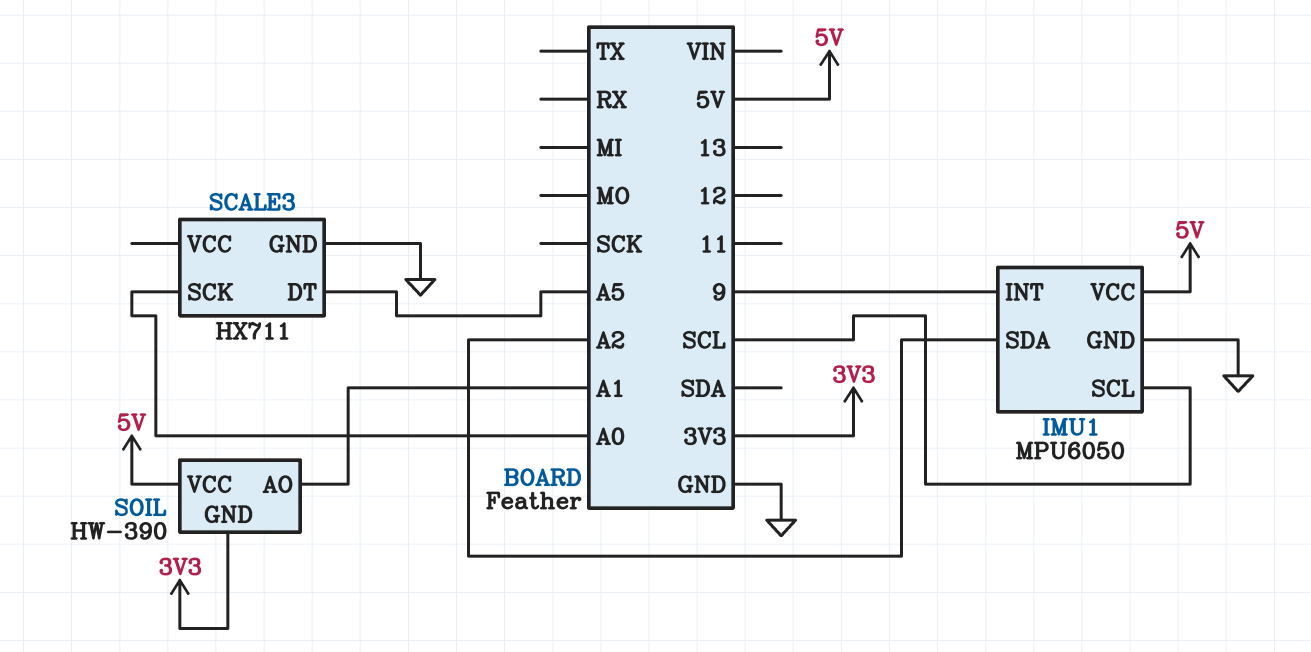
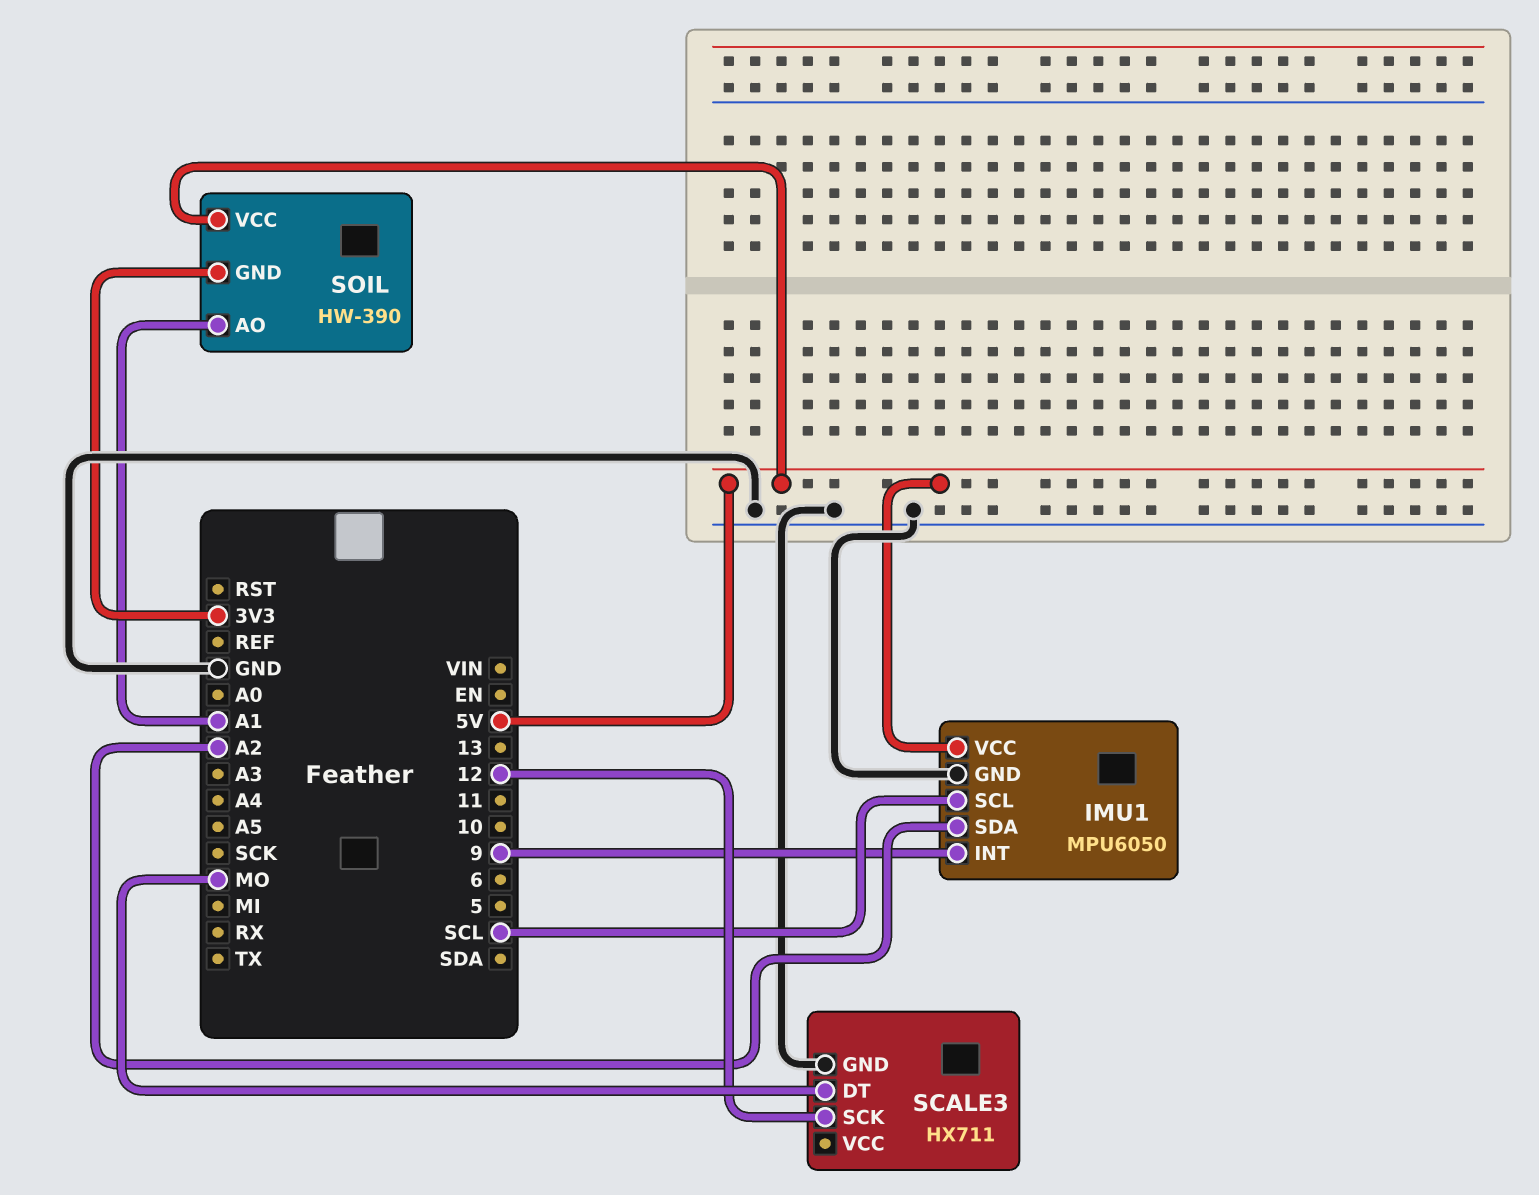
SCALE3 pin DT: A5 -> MO
SCALE3 pin SCK: A0 -> 12

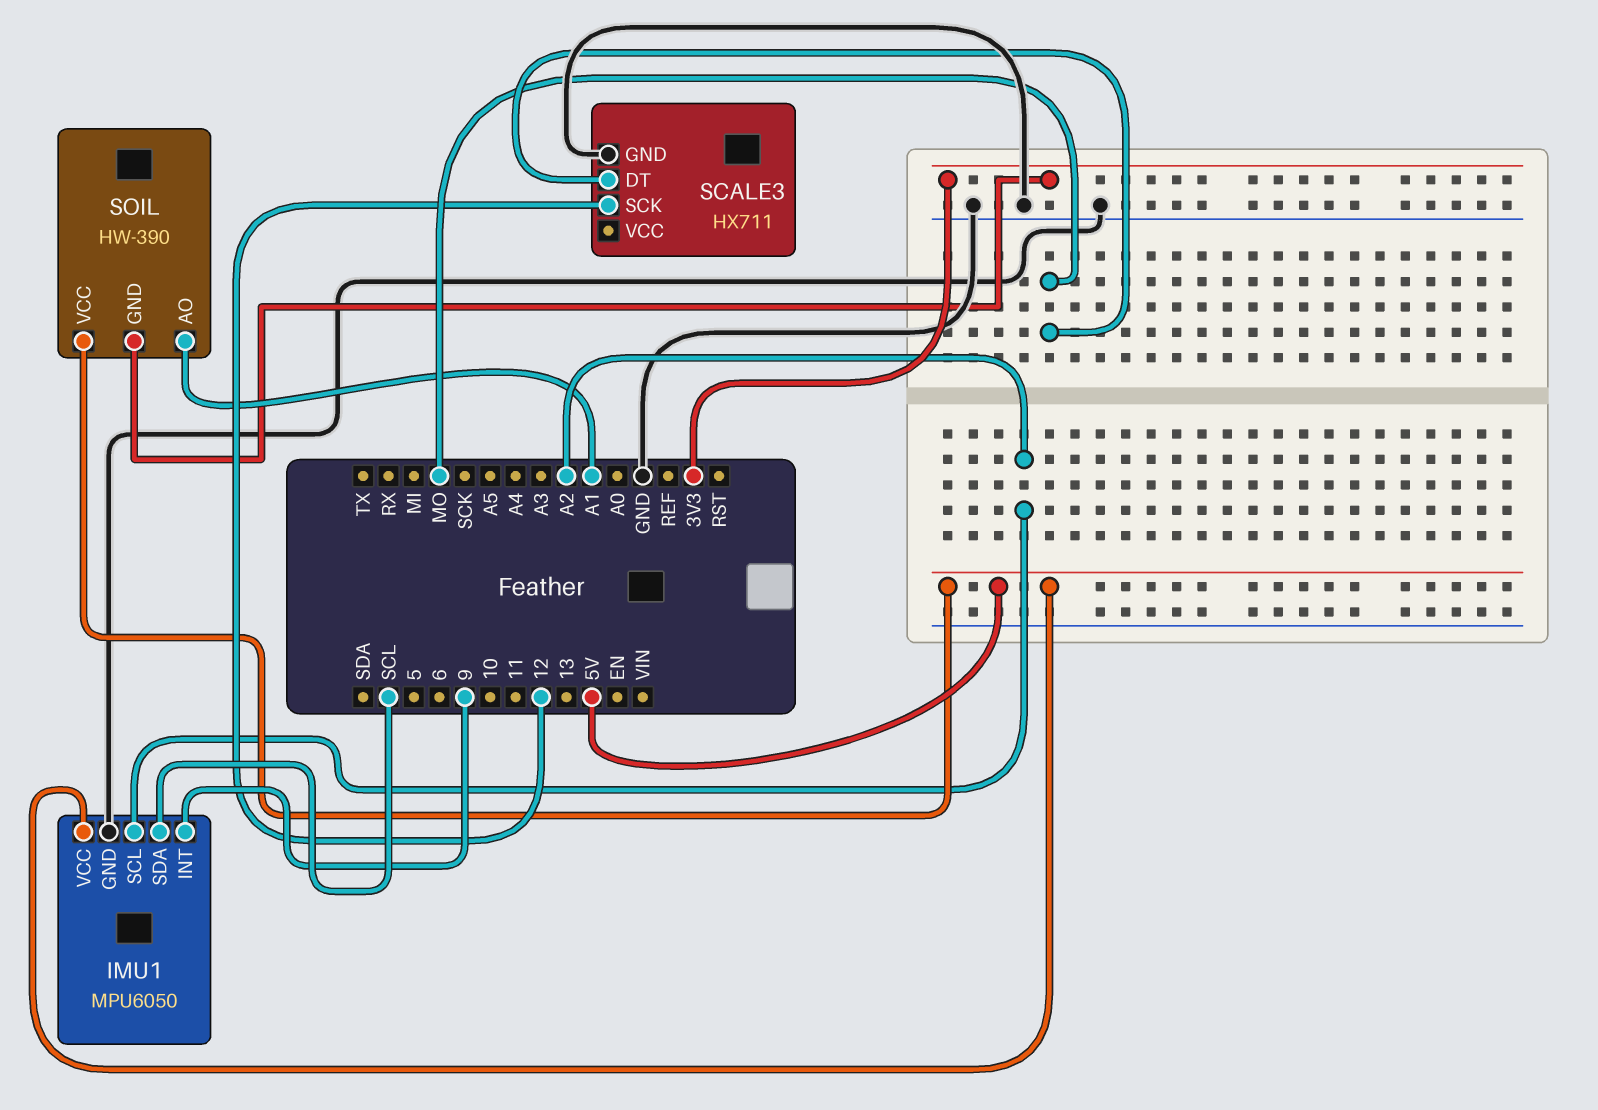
IMU1 pin SCL: SCL -> A2
IMU1 pin SDA: A2 -> SCL

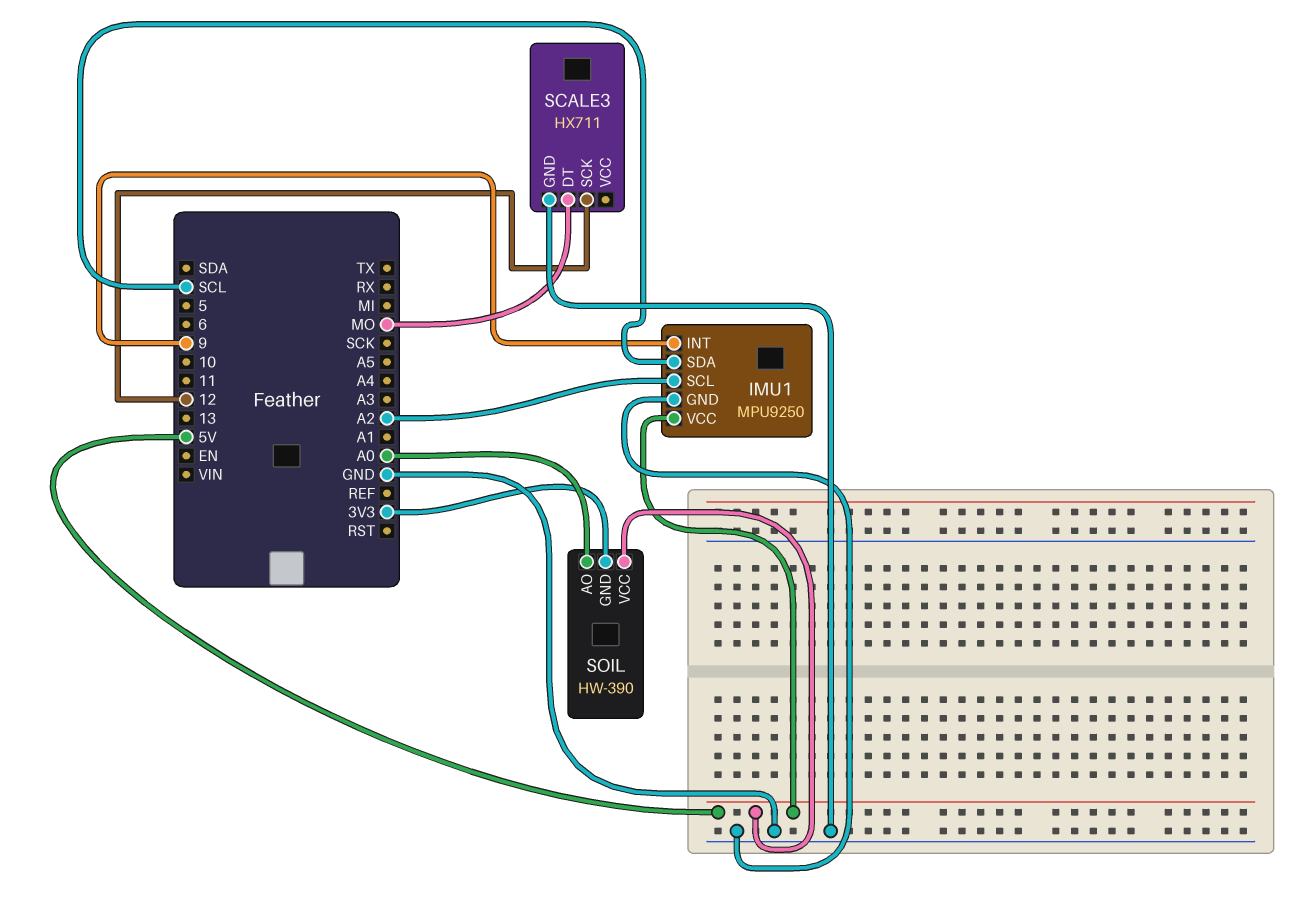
IMU1: MPU6050 -> MPU9250
SOIL pin AO: A1 -> A0

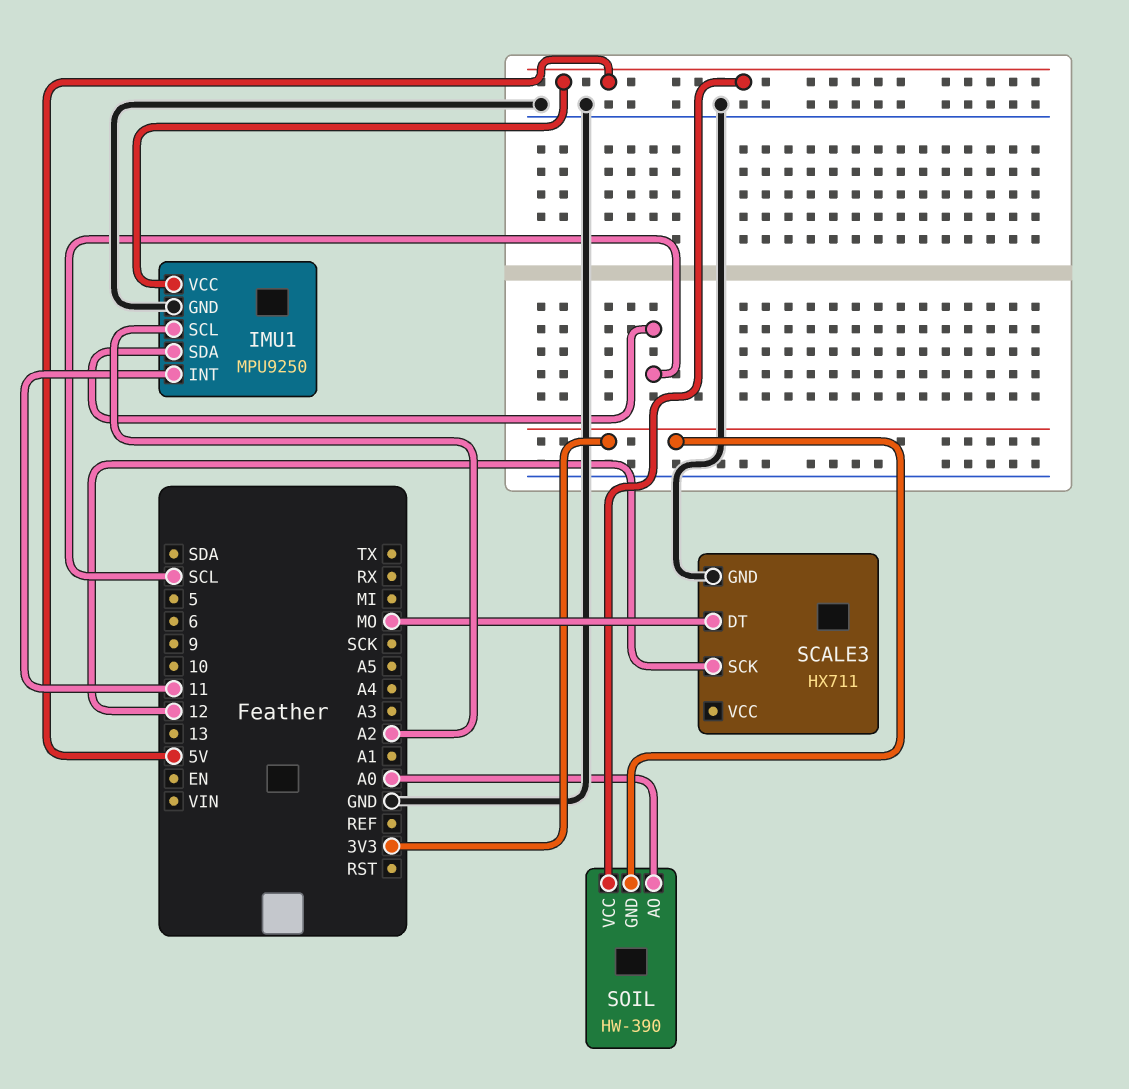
IMU1 pin INT: 9 -> 11

